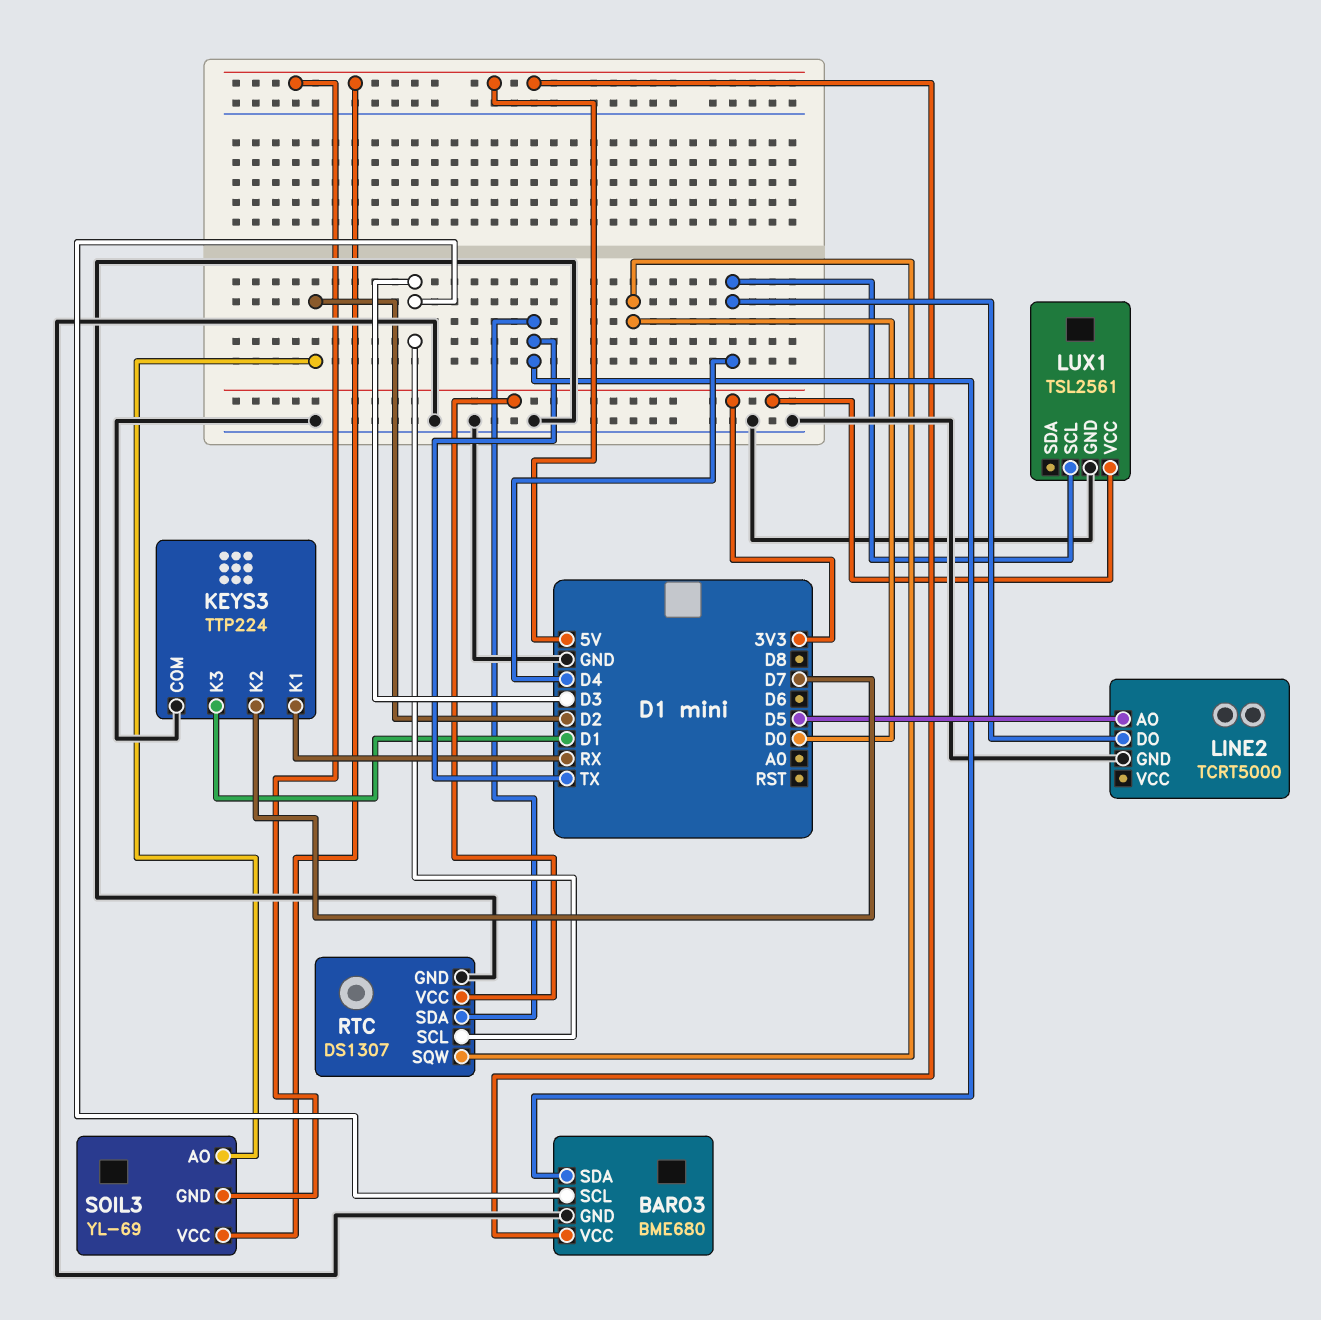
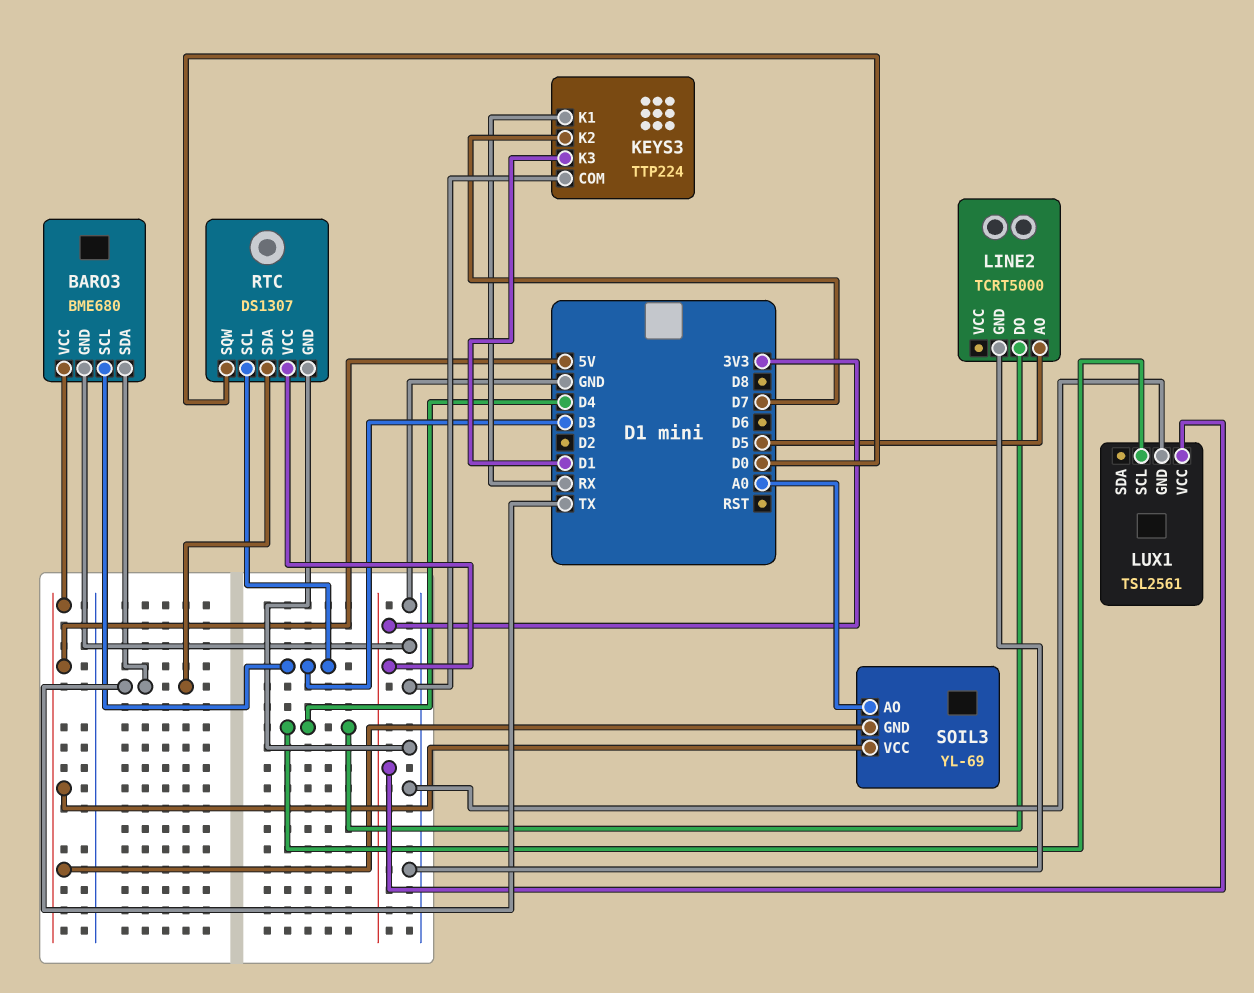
SOIL3 pin AO: D2 -> A0

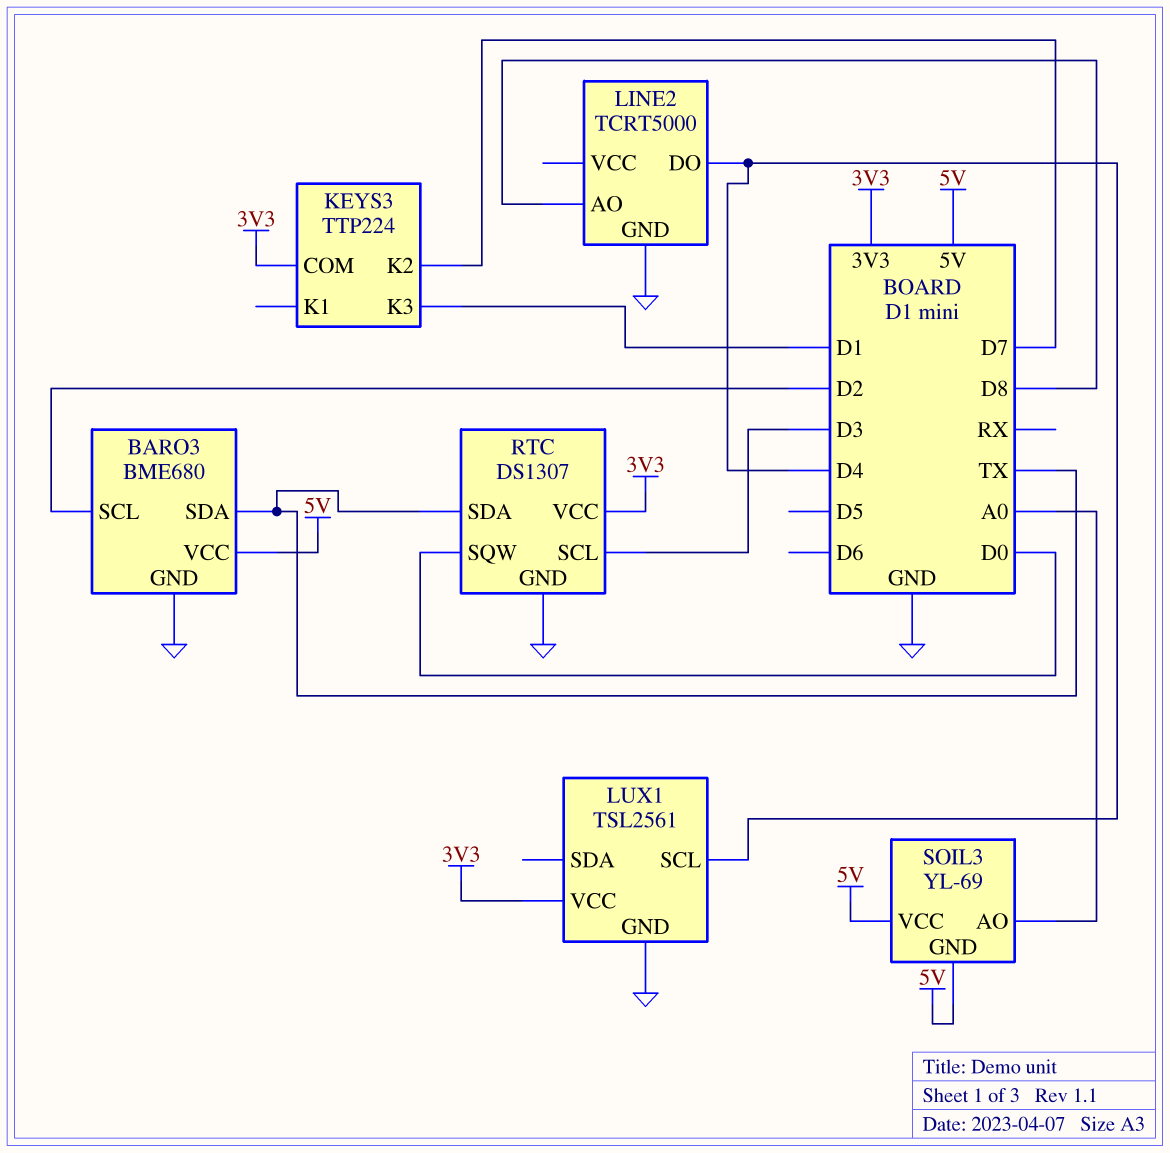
BARO3 pin SCL: D3 -> D2
KEYS3 pin COM: GND -> 3V3
KEYS3 pin K1: RX -> none
LINE2 pin AO: D5 -> D8

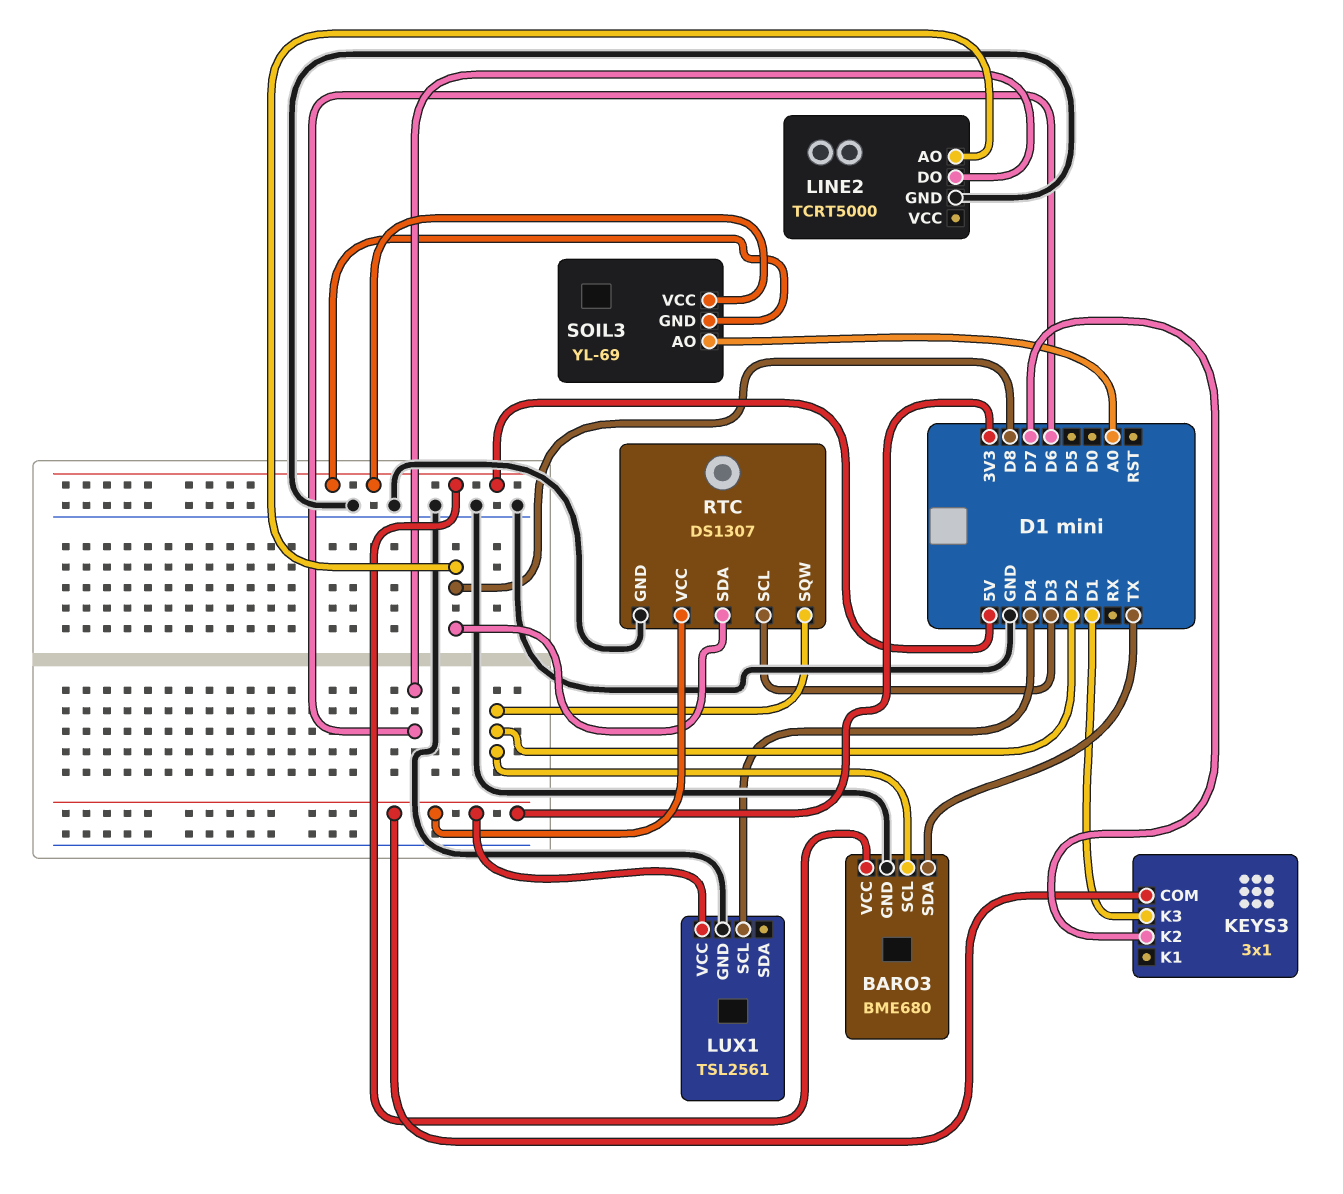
KEYS3: TTP224 -> 3x1
LINE2 pin DO: D4 -> D6
RTC pin SDA: TX -> D8
RTC pin SQW: D0 -> D2

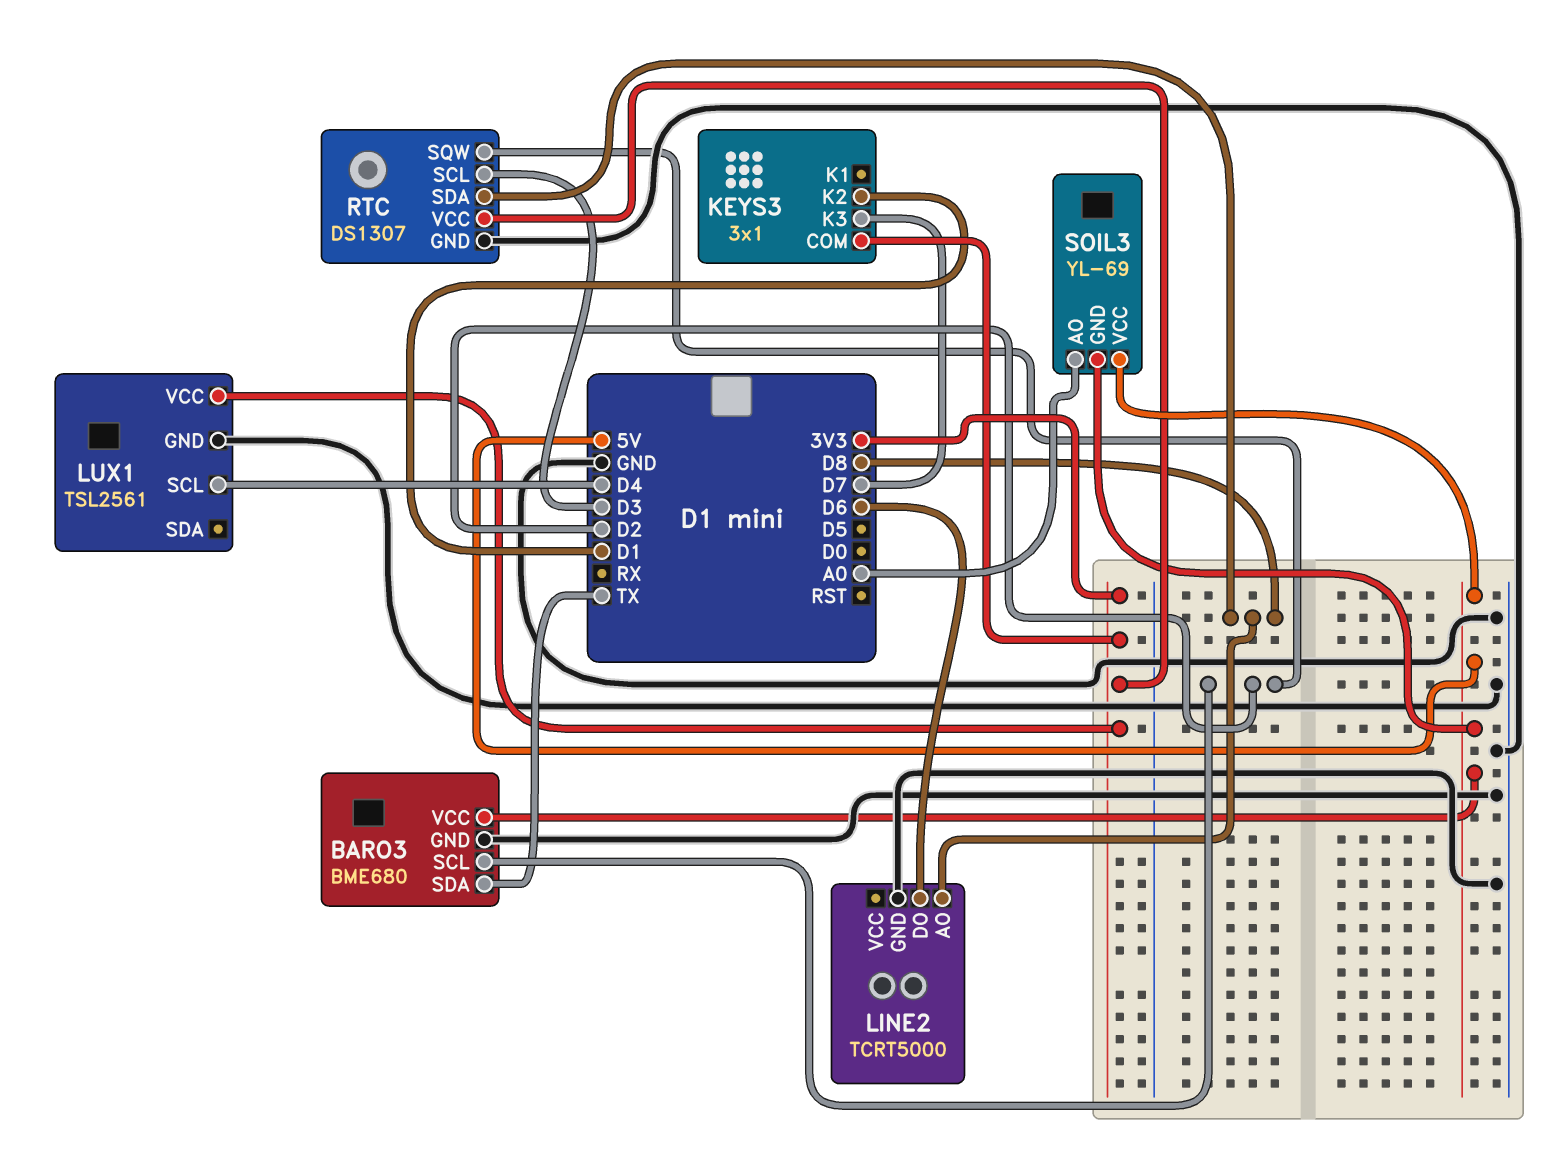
KEYS3 pin K2: D7 -> D1
KEYS3 pin K3: D1 -> D7

